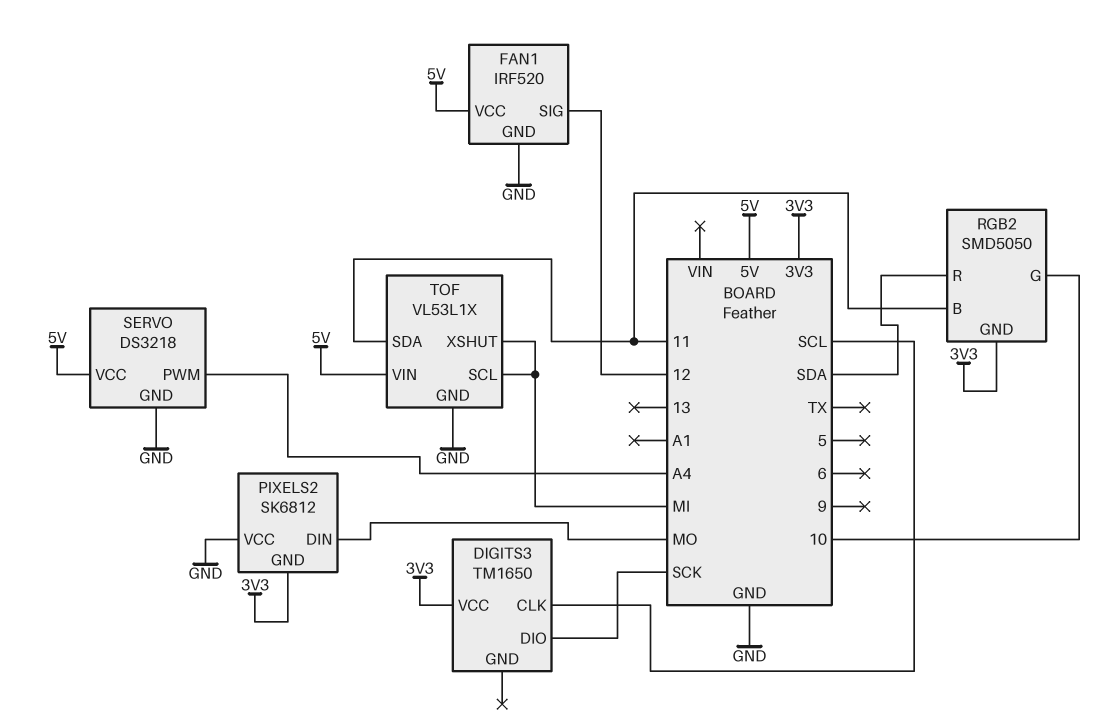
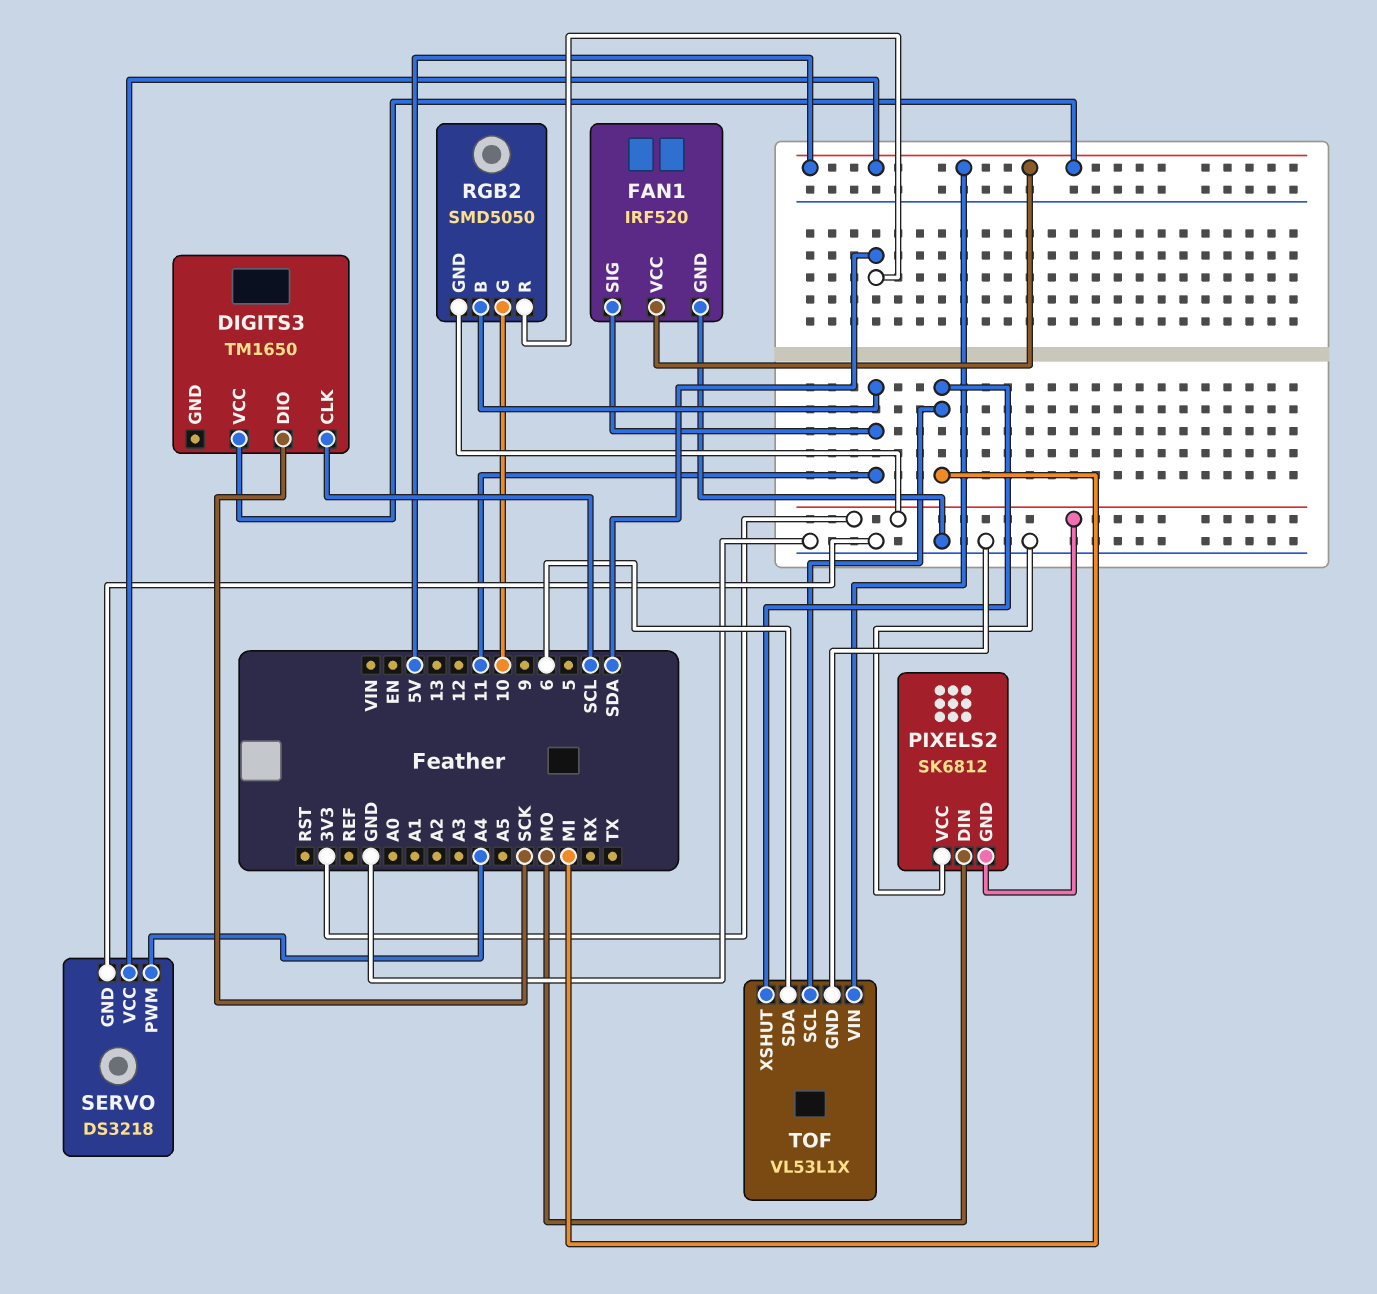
DIGITS3 pin VCC: 3V3 -> 5V
FAN1 pin SIG: 12 -> 11
TOF pin SDA: 11 -> 6

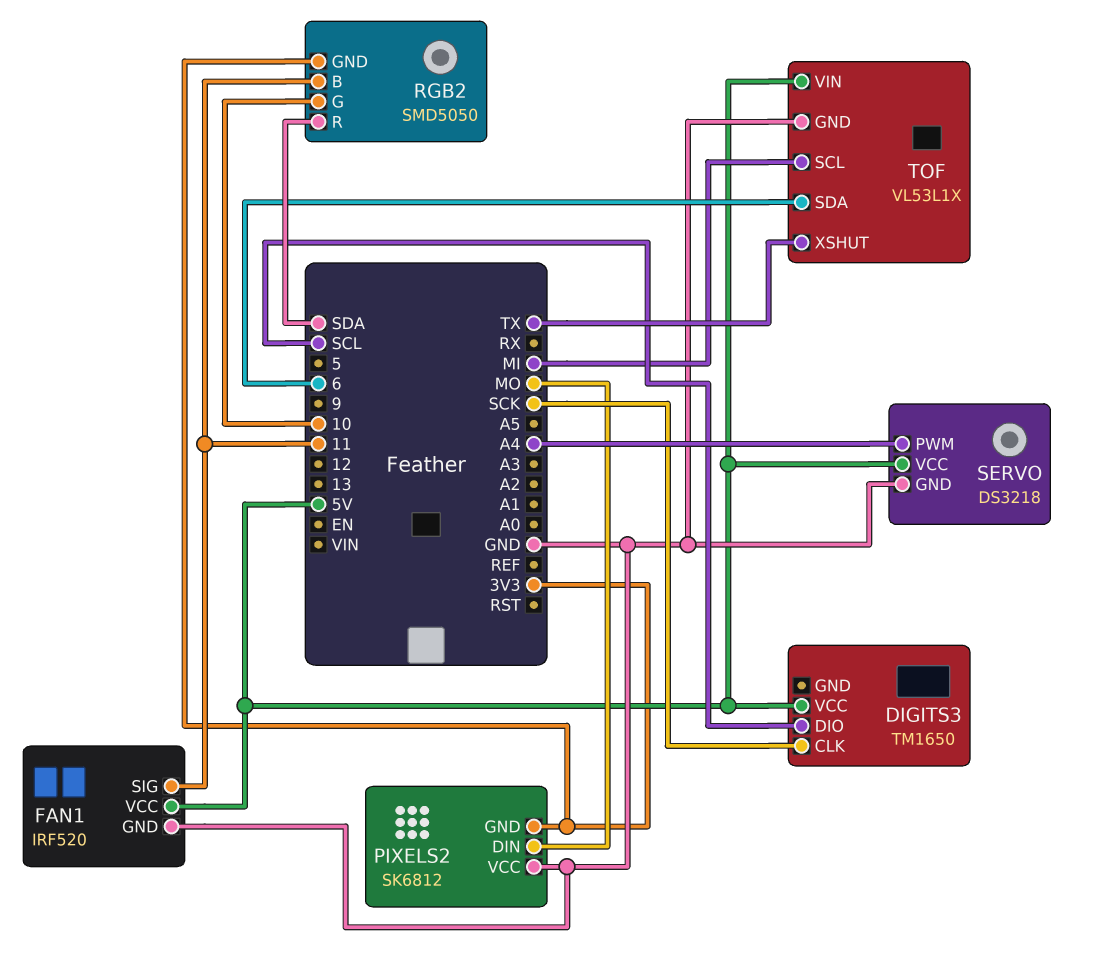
DIGITS3 pin CLK: SCL -> SCK
DIGITS3 pin DIO: SCK -> SCL
TOF pin XSHUT: MI -> TX

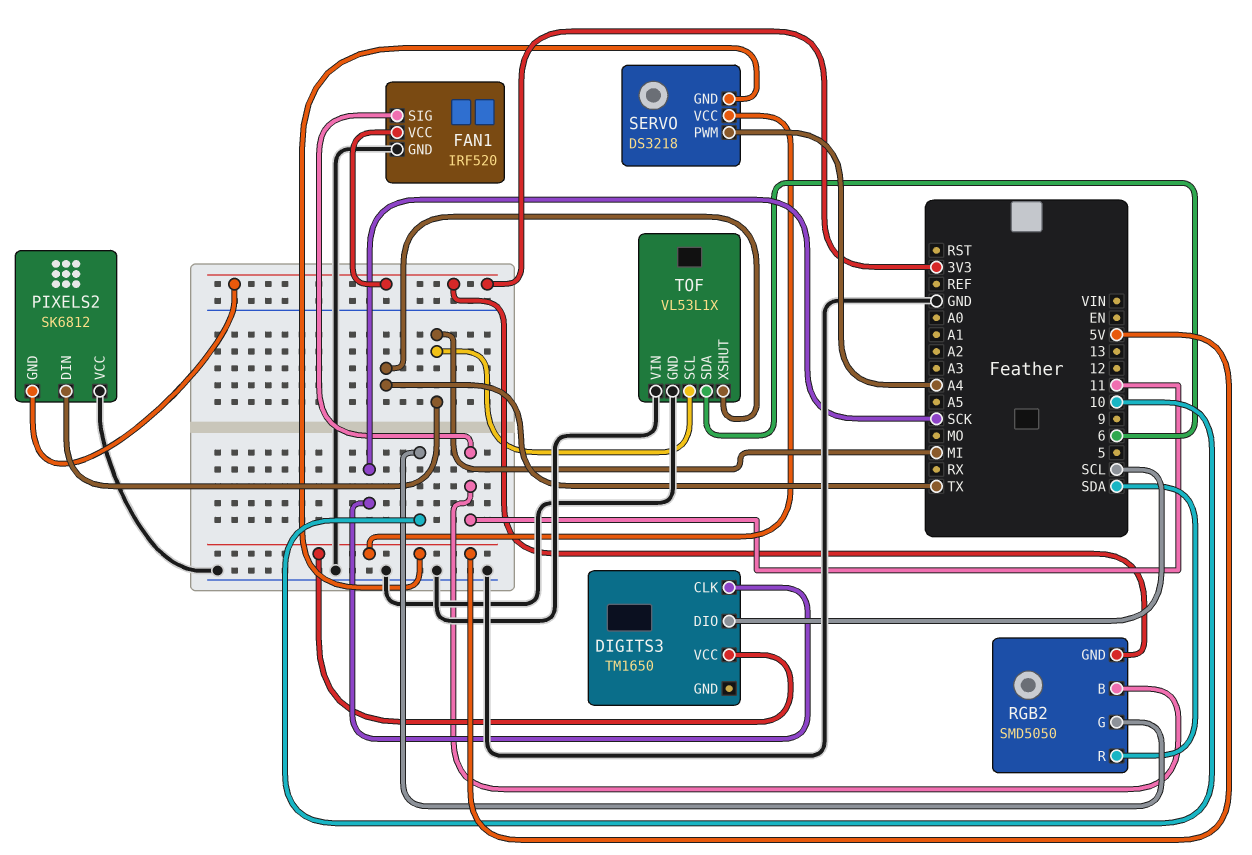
FAN1 pin VCC: 5V -> 3V3
PIXELS2 pin DIN: MO -> MI
SERVO pin GND: GND -> 5V
TOF pin VIN: 5V -> GND

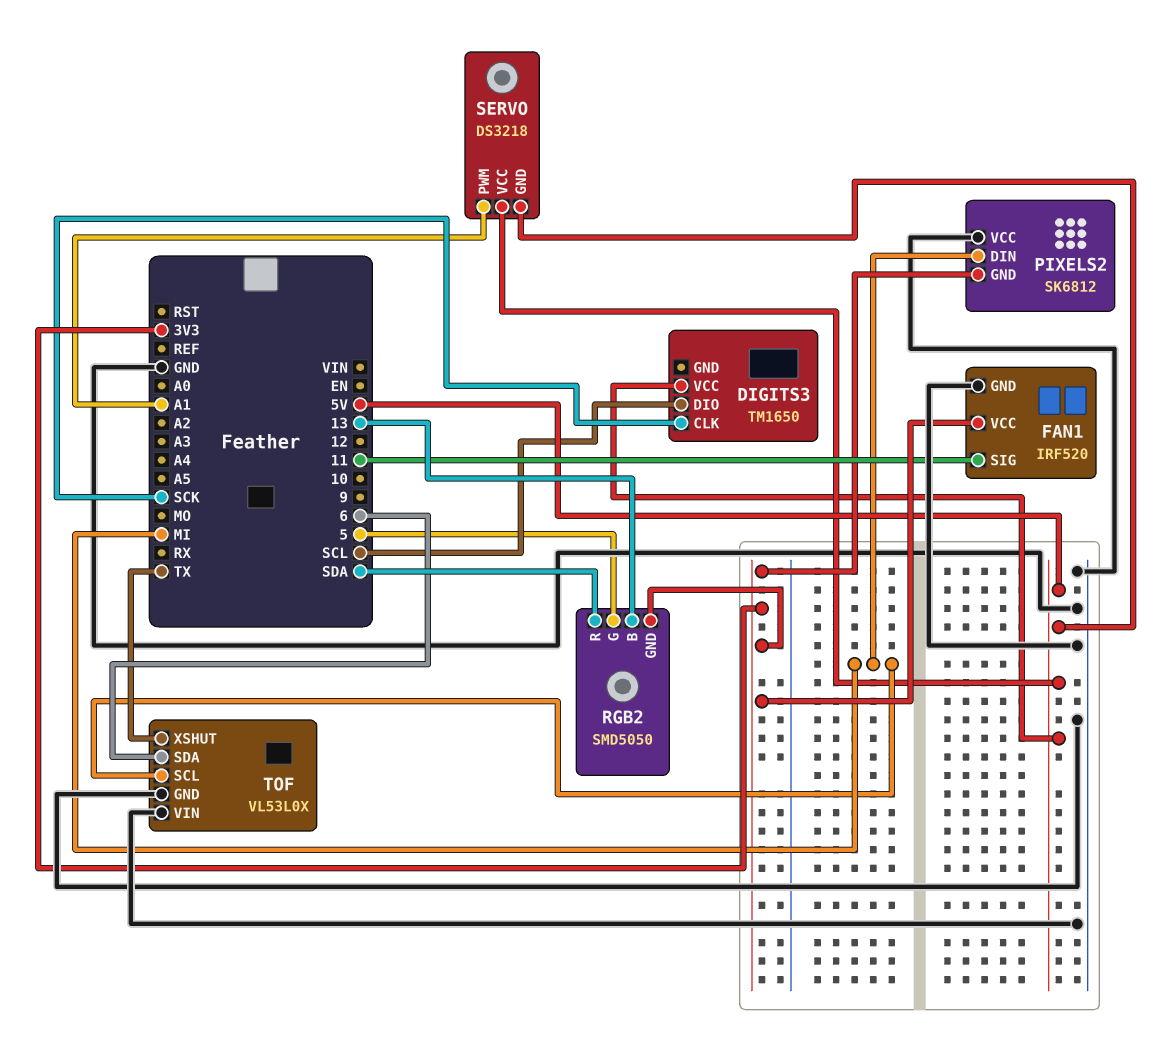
RGB2 pin B: 11 -> 13
RGB2 pin G: 10 -> 5
SERVO pin PWM: A4 -> A1
TOF: VL53L1X -> VL53L0X

